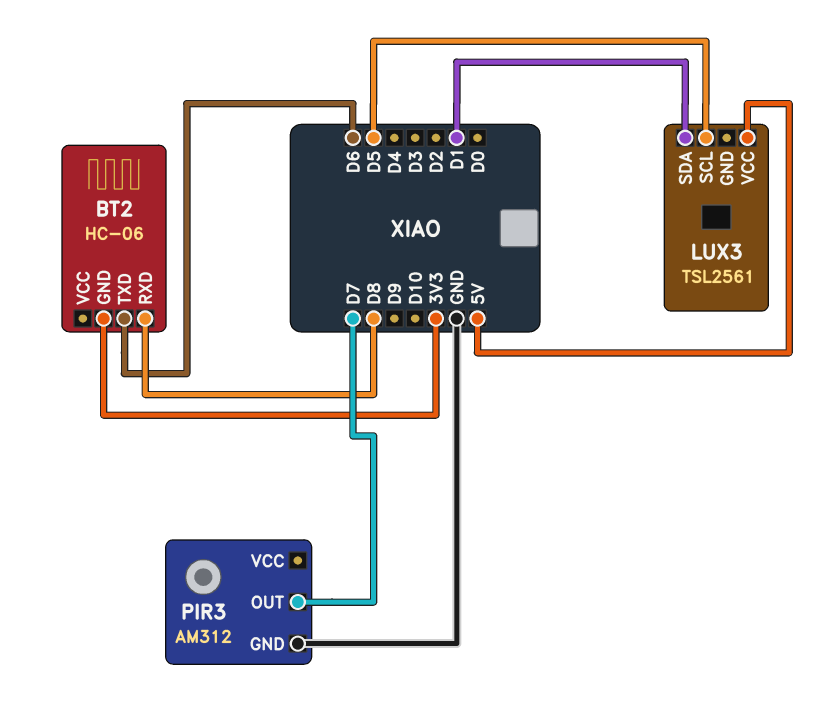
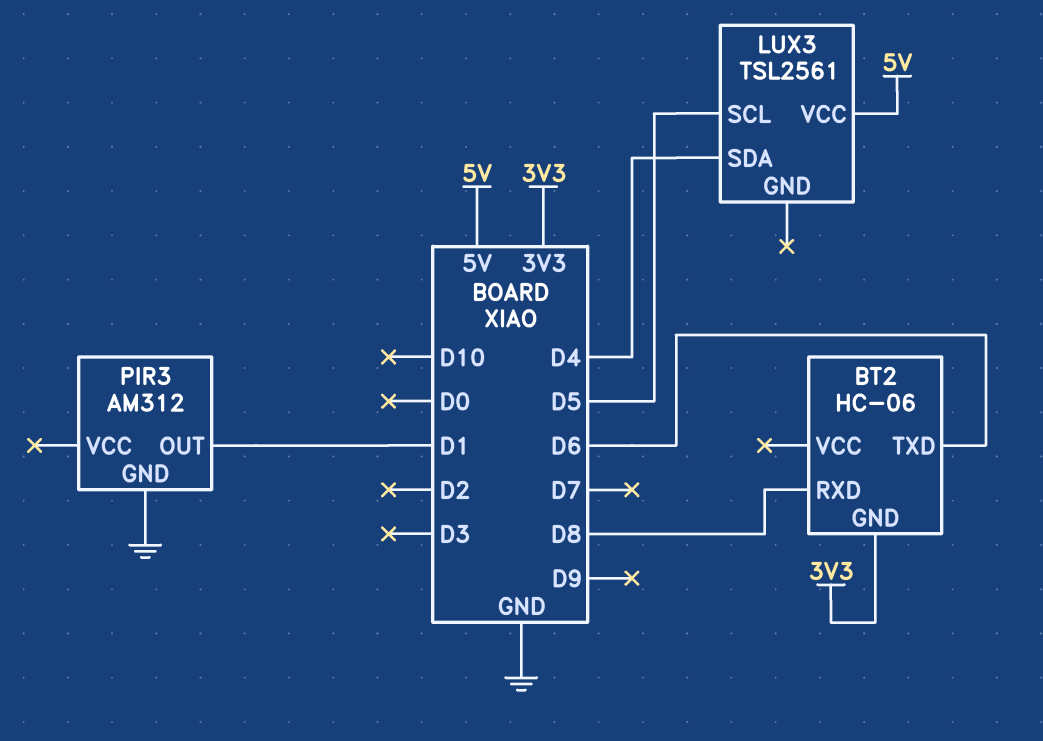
LUX3 pin SDA: D1 -> D4
PIR3 pin OUT: D7 -> D1

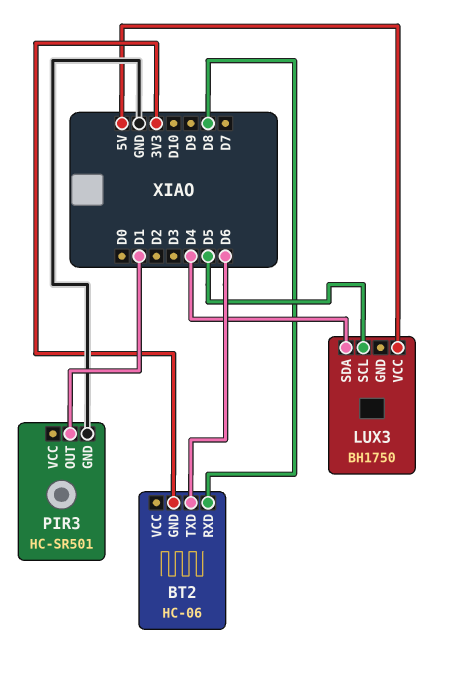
LUX3: TSL2561 -> BH1750
PIR3: AM312 -> HC-SR501

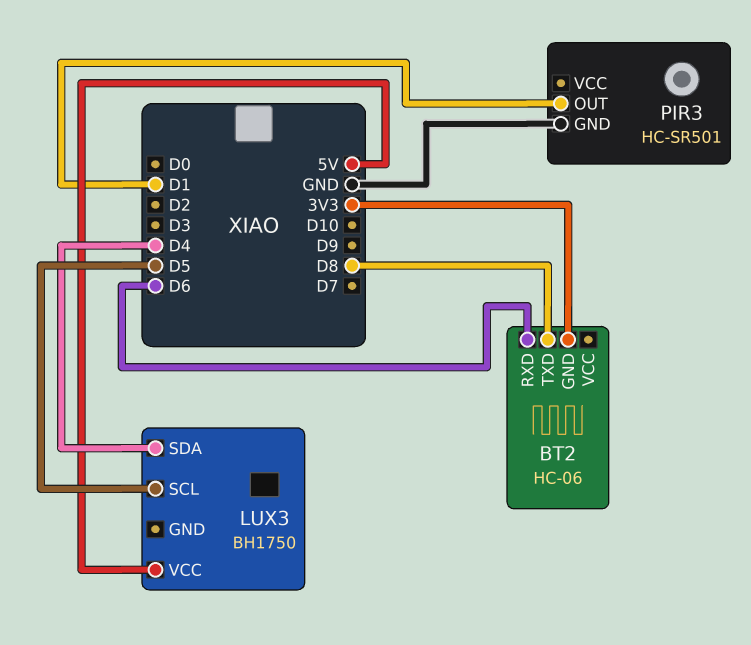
BT2 pin RXD: D8 -> D6
BT2 pin TXD: D6 -> D8

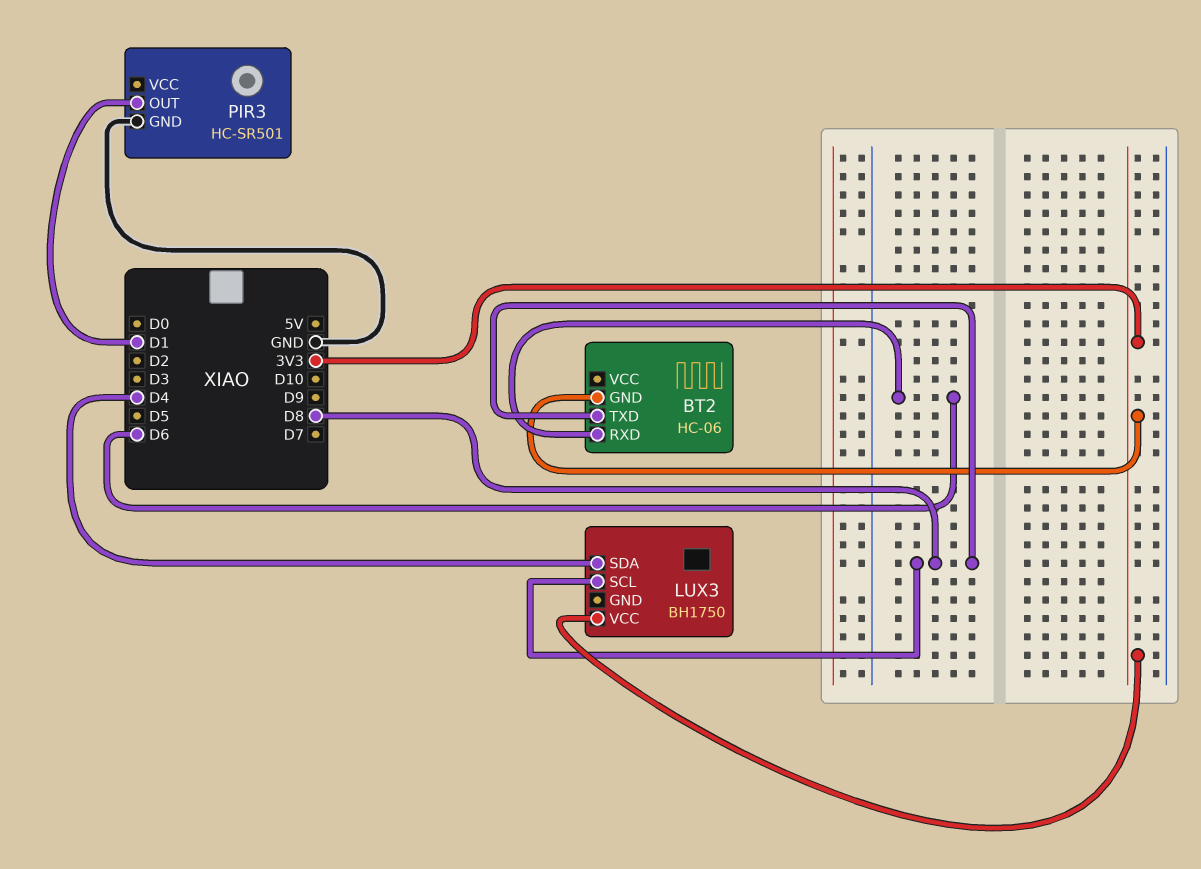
LUX3 pin SCL: D5 -> D8
LUX3 pin VCC: 5V -> 3V3

